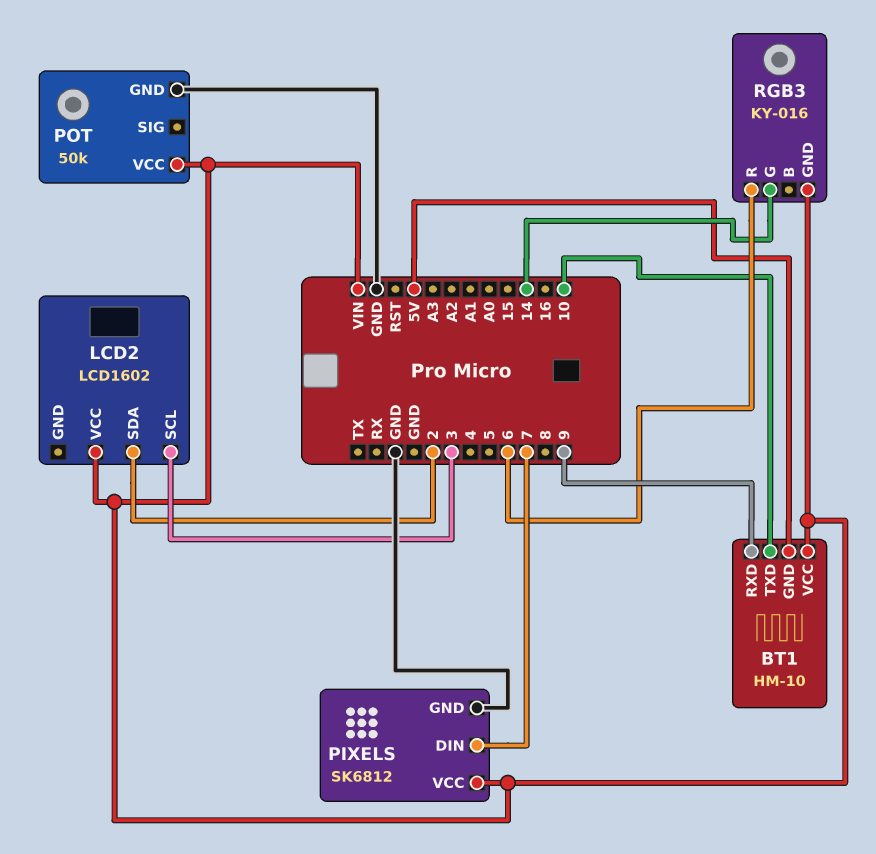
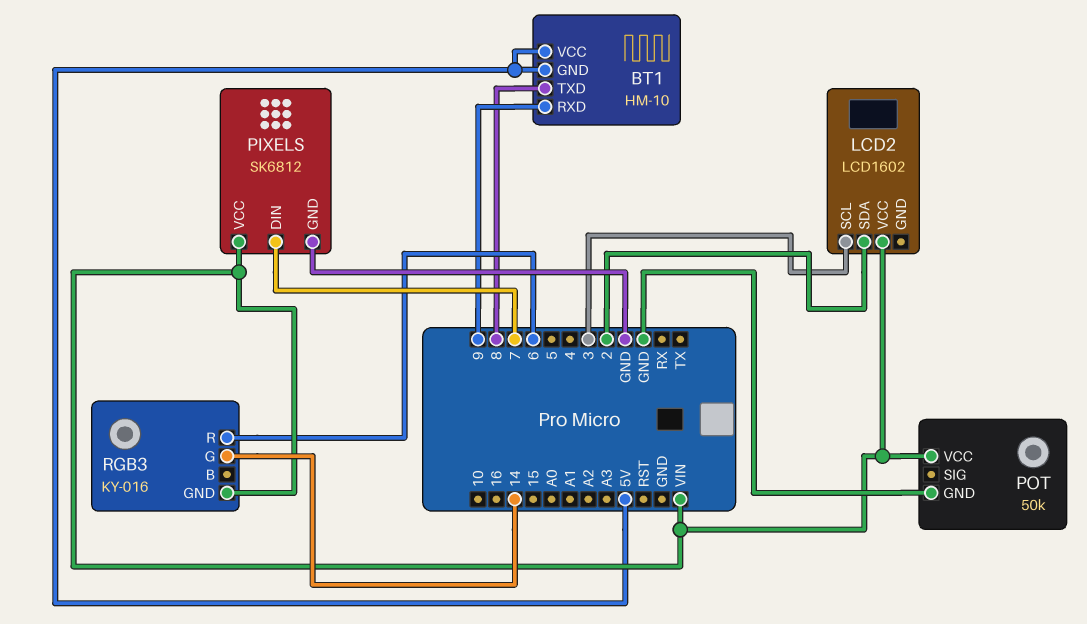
BT1 pin TXD: 10 -> 8
BT1 pin VCC: VIN -> 5V

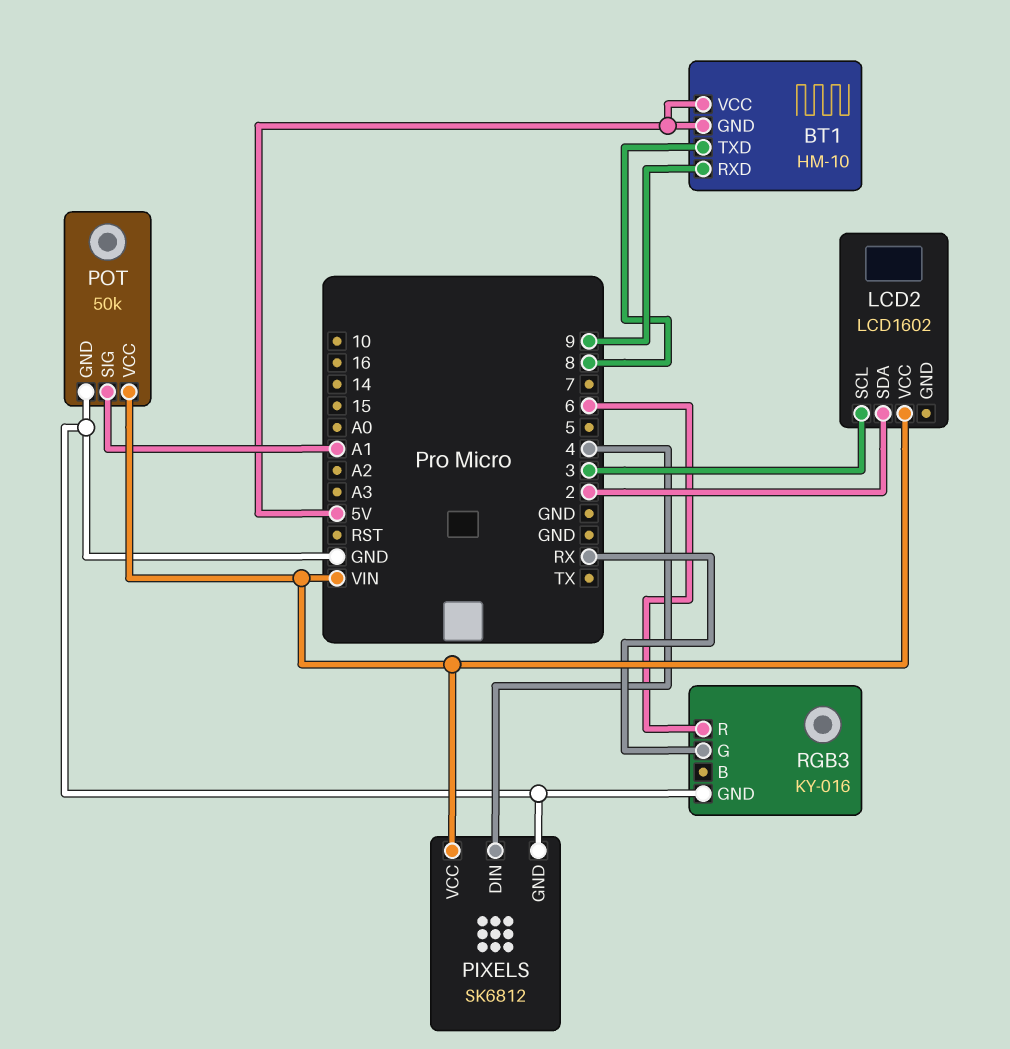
PIXELS pin DIN: 7 -> 4
POT pin SIG: none -> A1
RGB3 pin G: 14 -> RX
RGB3 pin GND: VIN -> GND

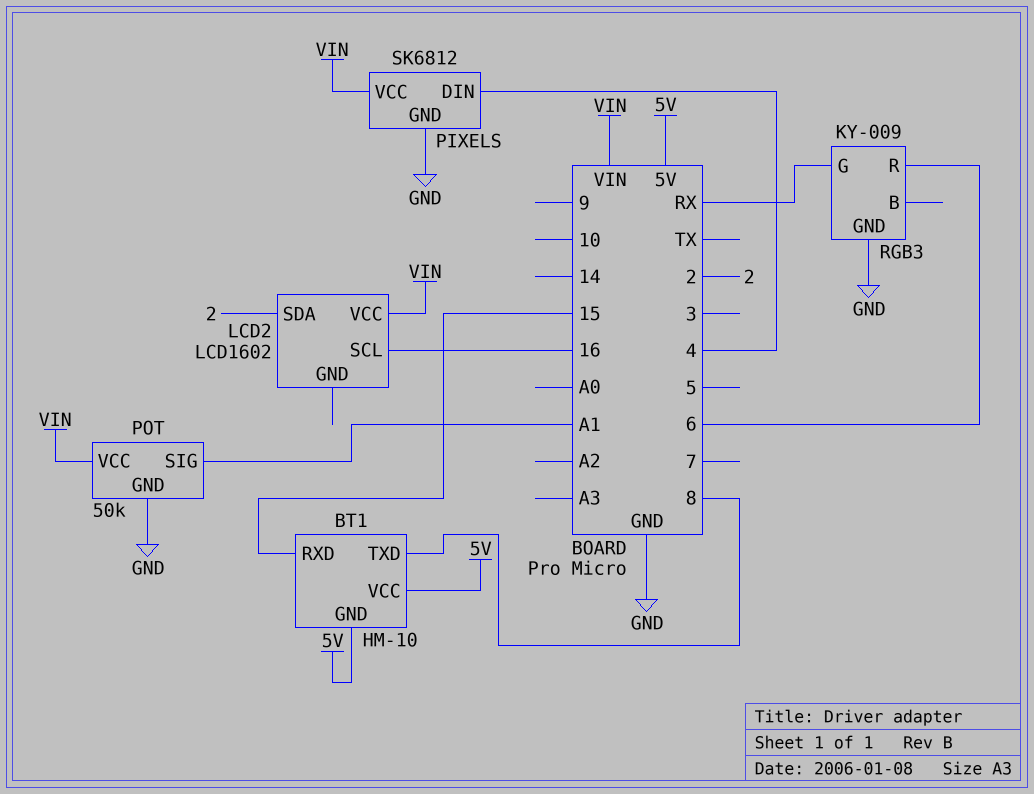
BT1 pin RXD: 9 -> 15
LCD2 pin SCL: 3 -> 16
RGB3: KY-016 -> KY-009

